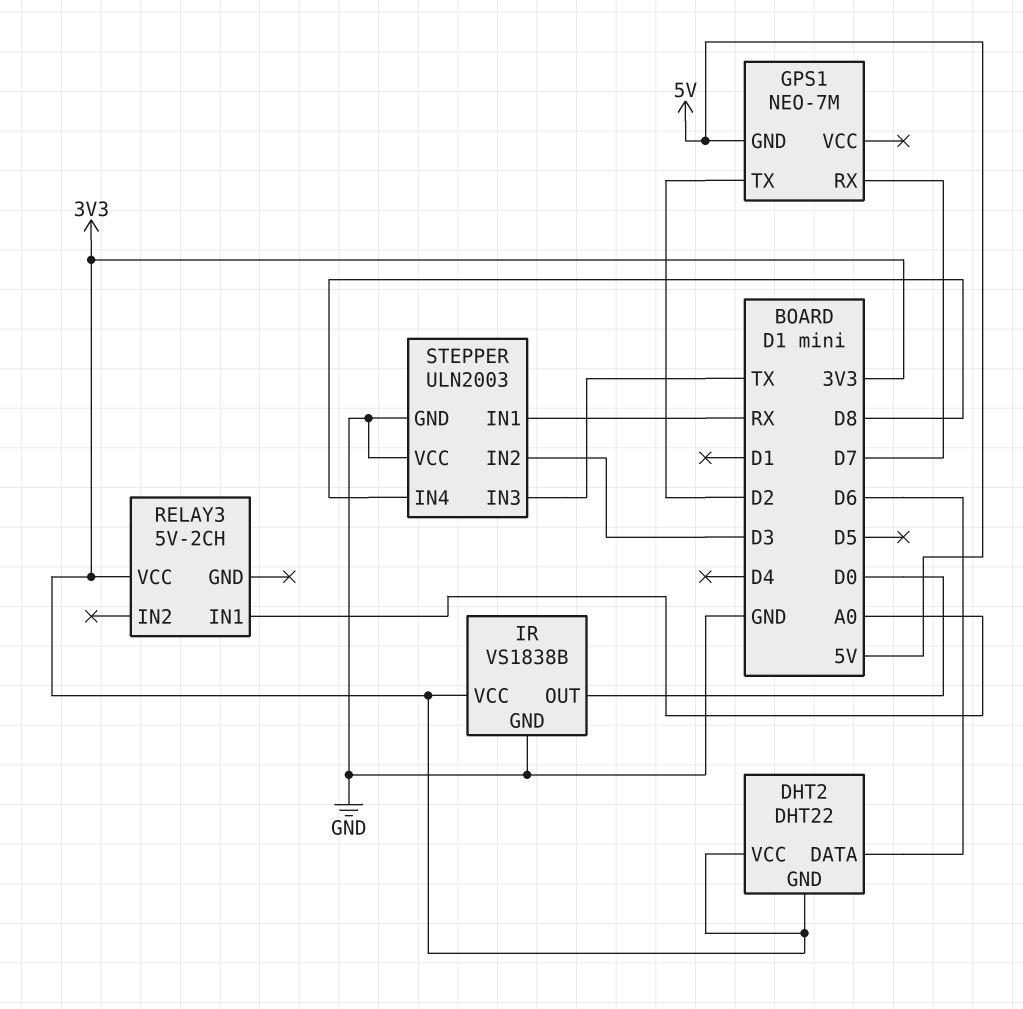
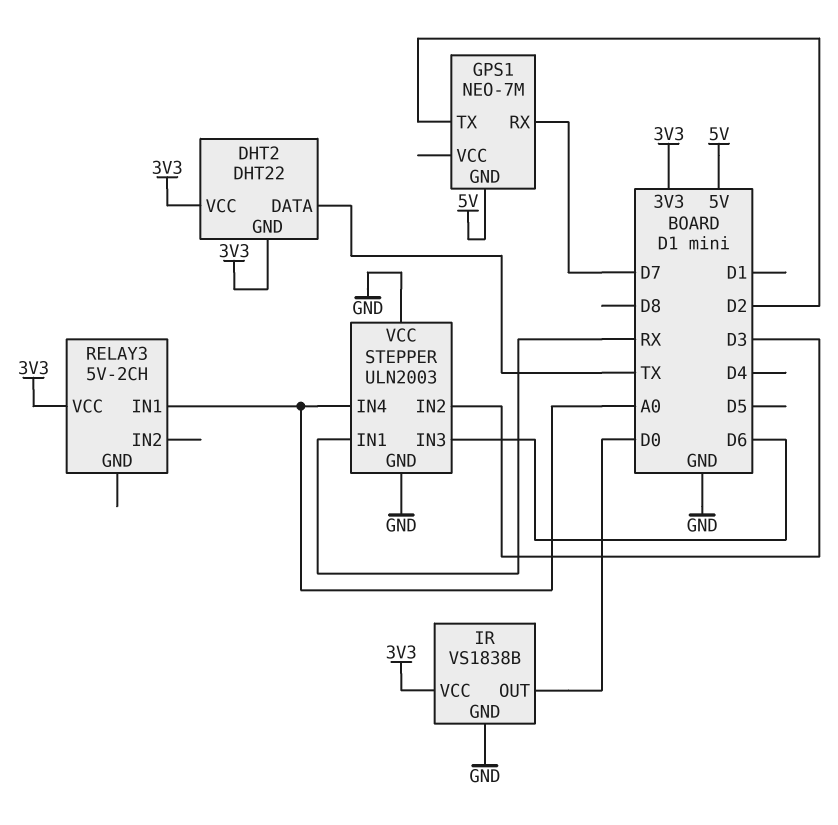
DHT2 pin DATA: D6 -> TX
STEPPER pin IN3: TX -> D6
STEPPER pin IN4: D8 -> A0

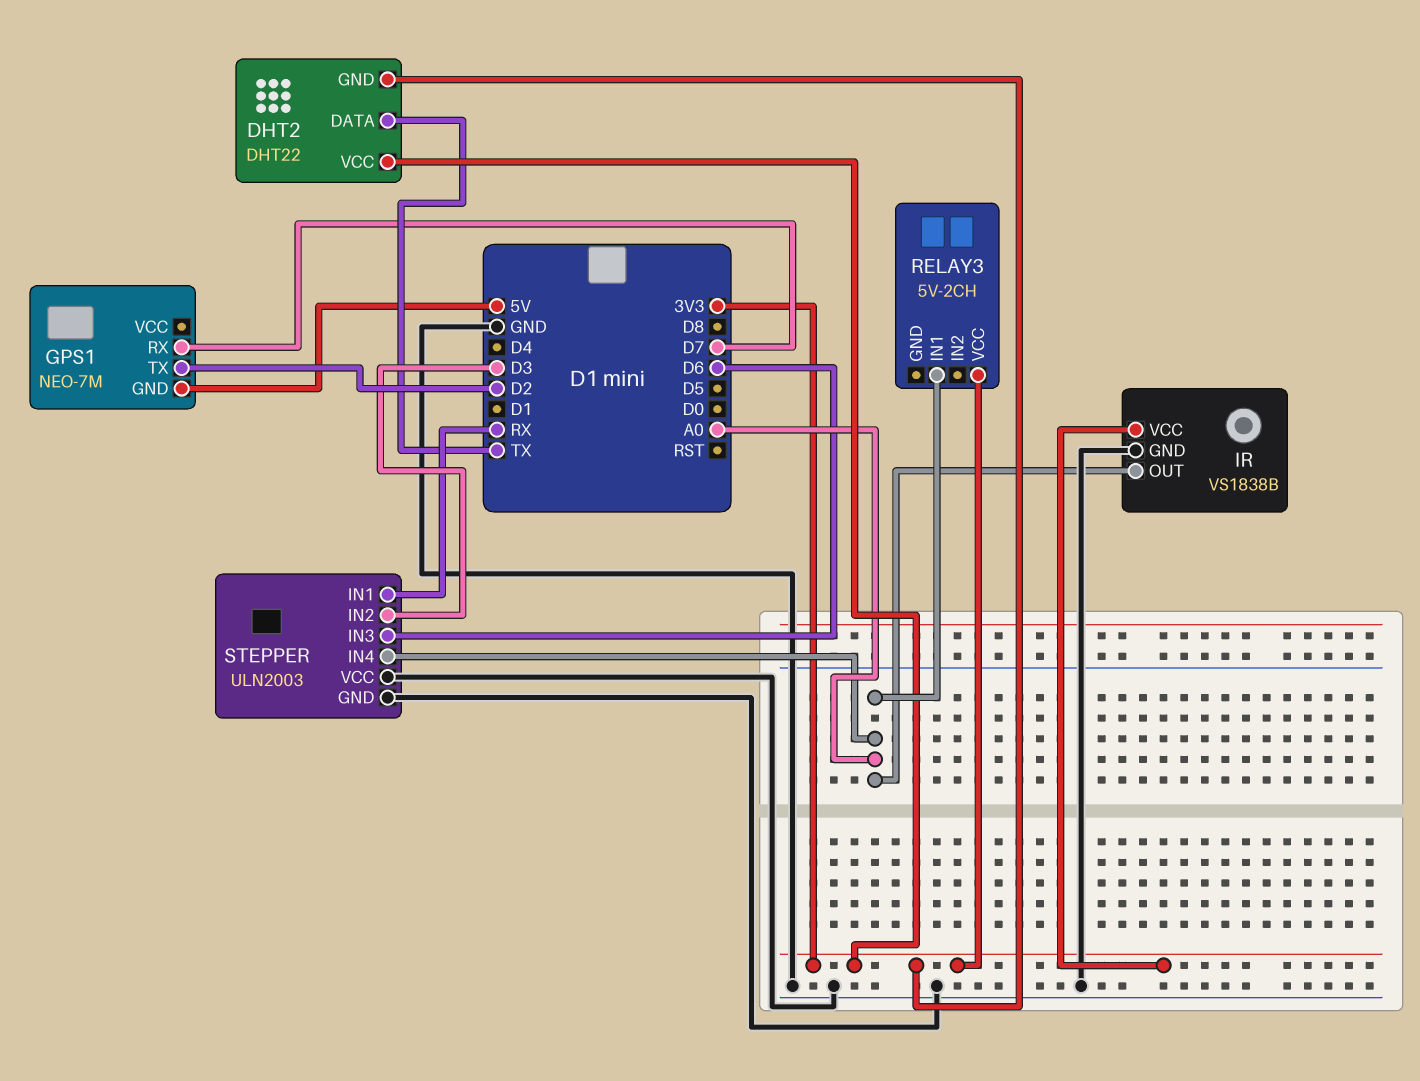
IR pin OUT: D0 -> A0

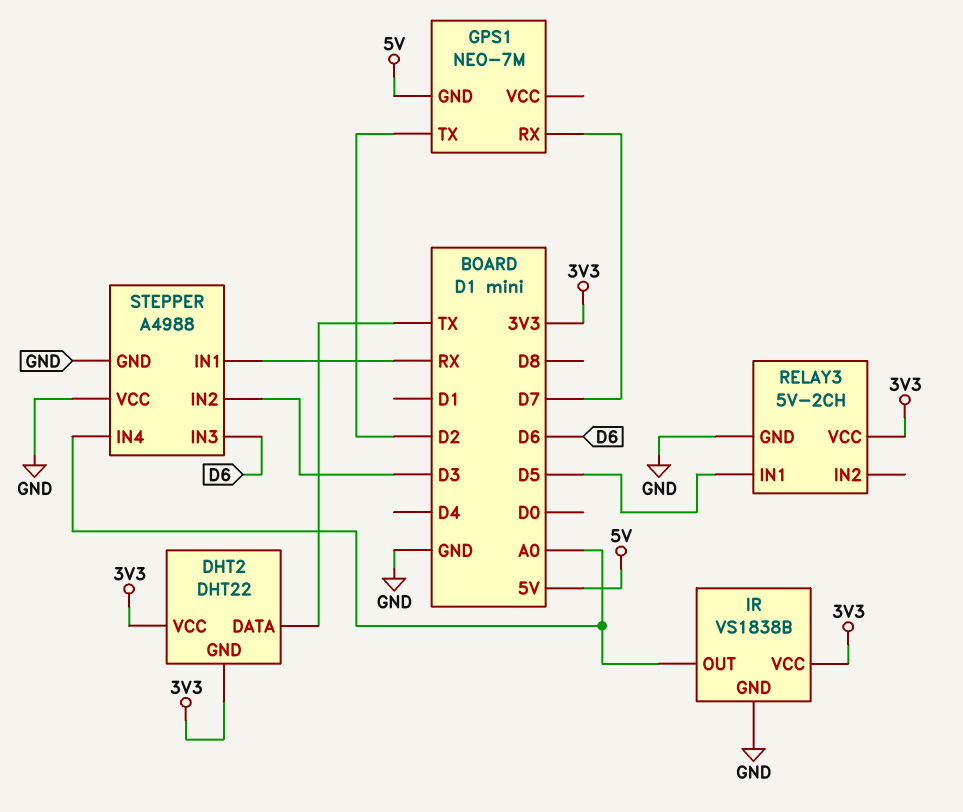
RELAY3 pin GND: none -> GND
RELAY3 pin IN1: A0 -> D5
STEPPER: ULN2003 -> A4988

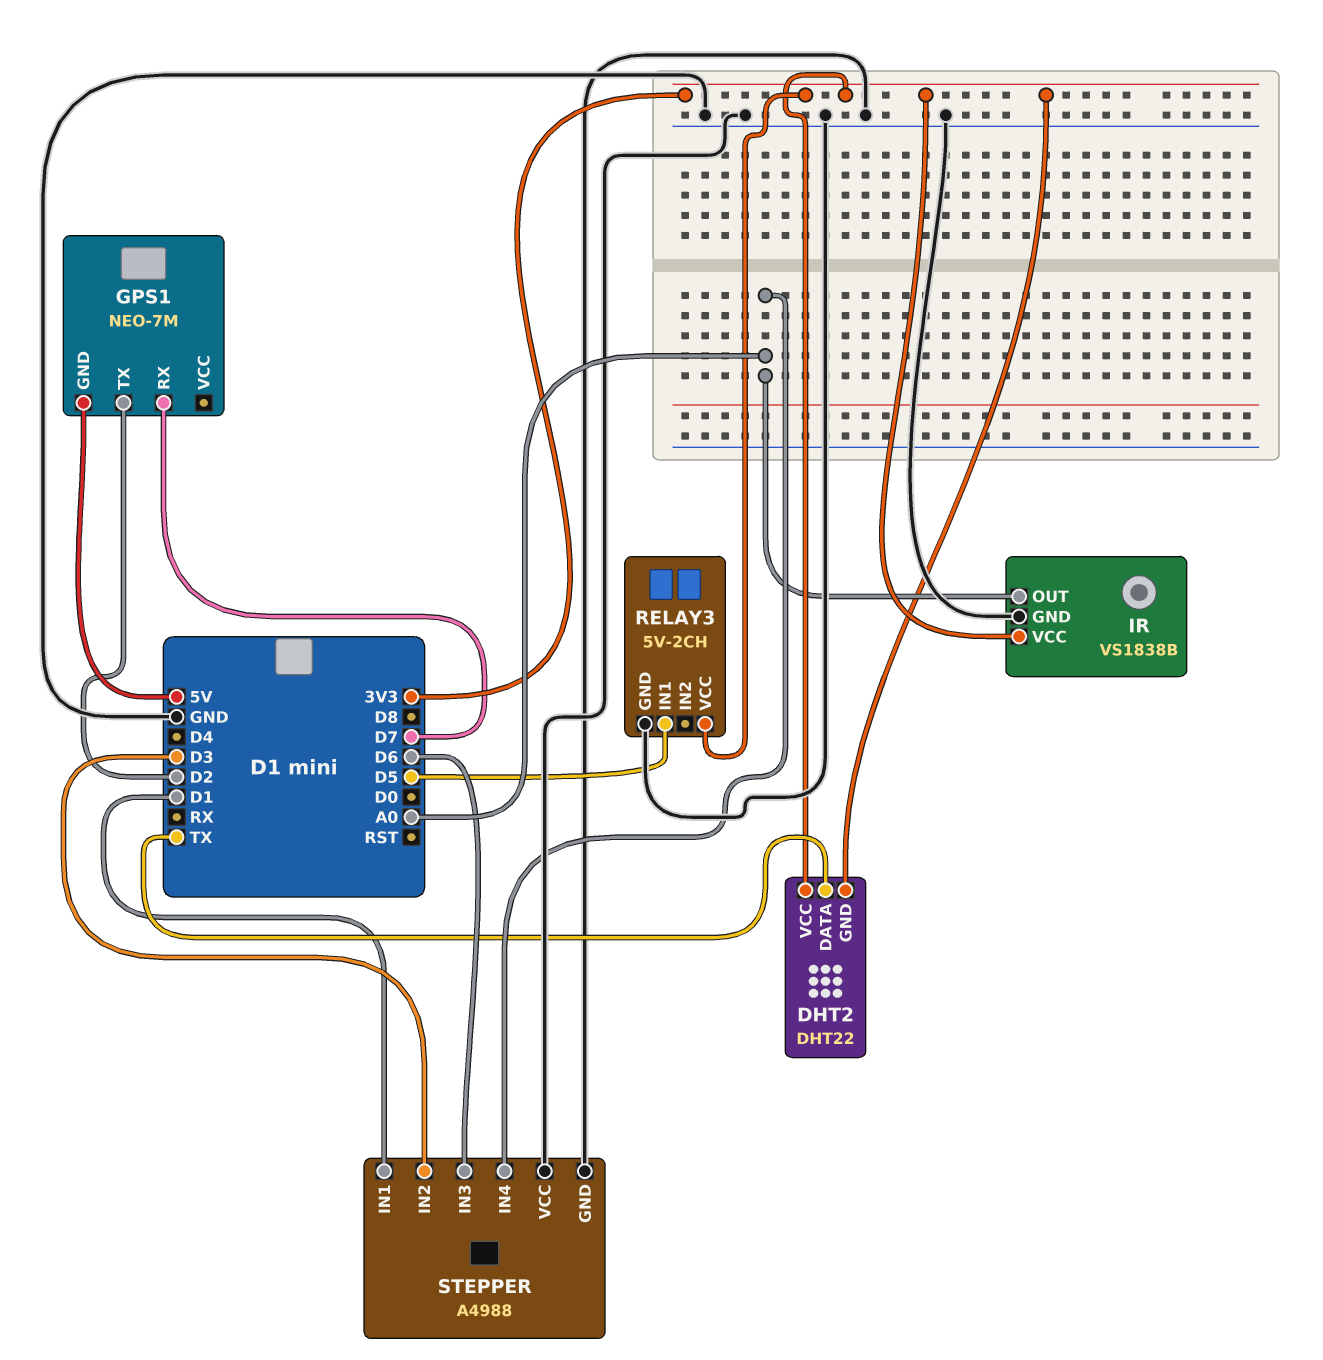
STEPPER pin IN1: RX -> D1

